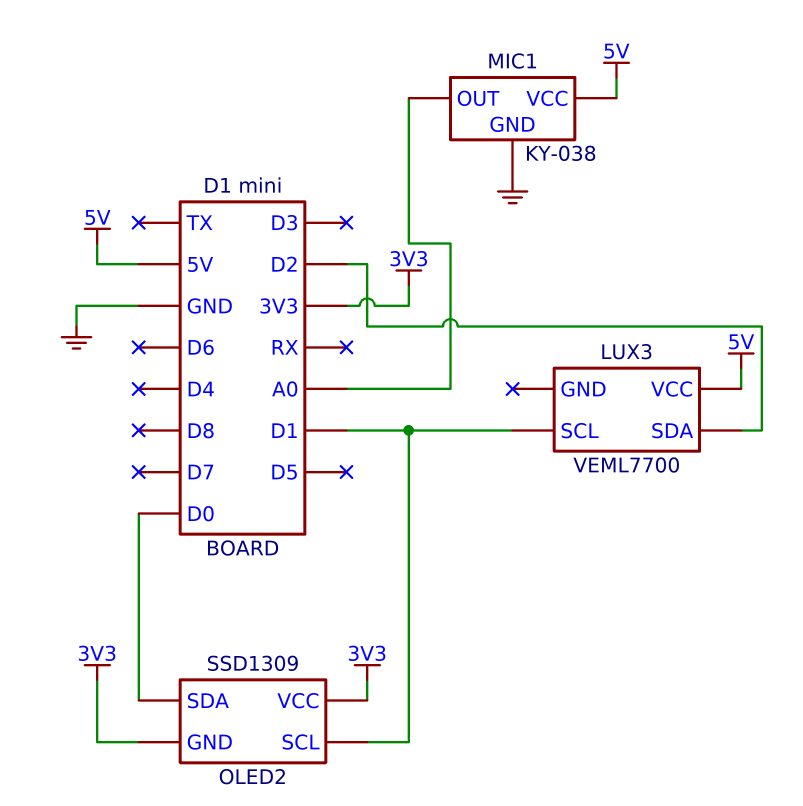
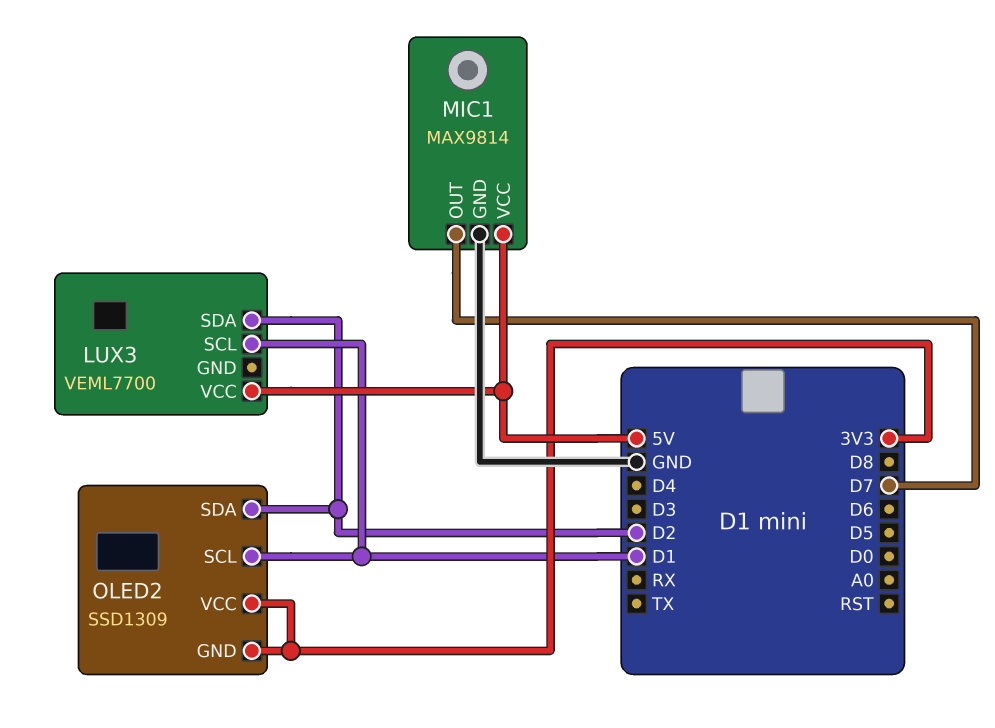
MIC1: KY-038 -> MAX9814
MIC1 pin OUT: A0 -> D7
OLED2 pin SDA: D0 -> D2

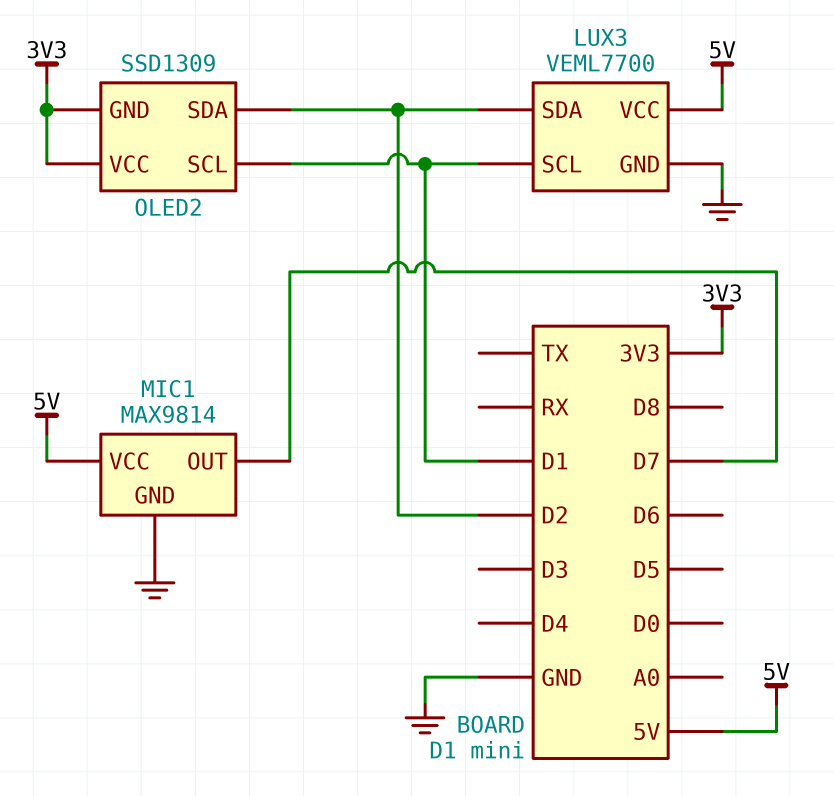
LUX3 pin GND: none -> GND

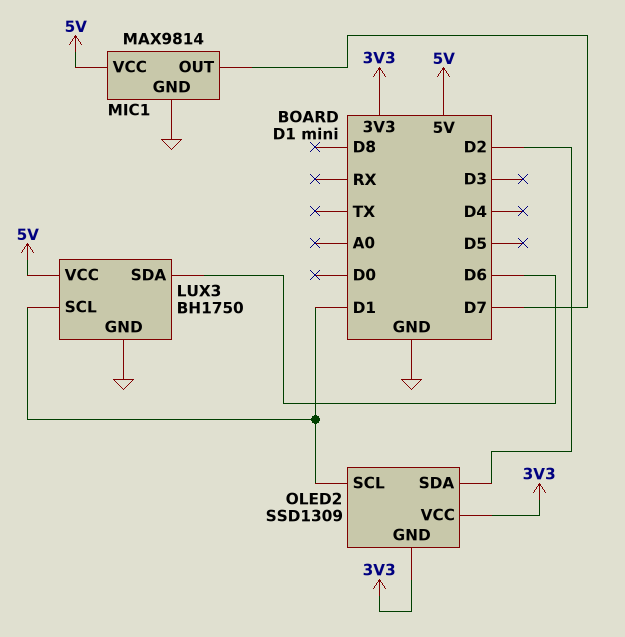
LUX3: VEML7700 -> BH1750
LUX3 pin SDA: D2 -> D6

